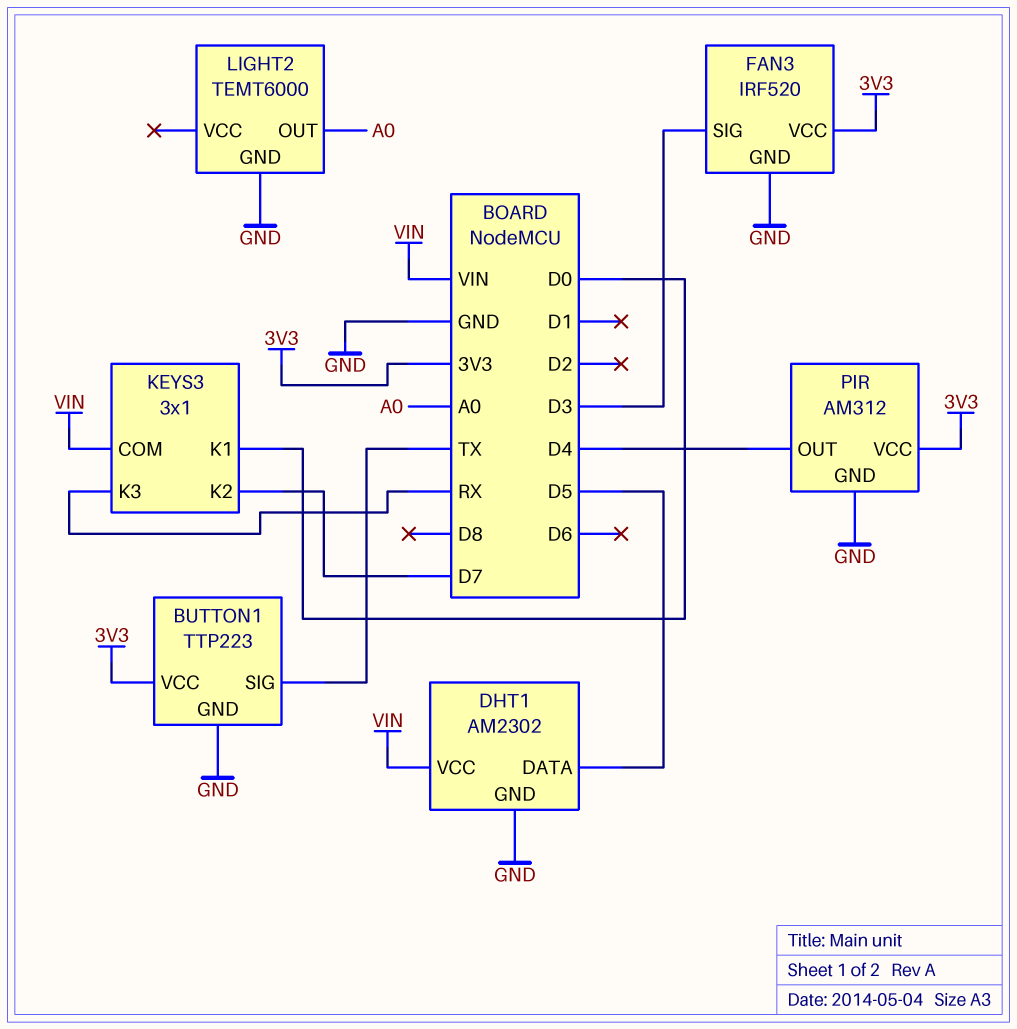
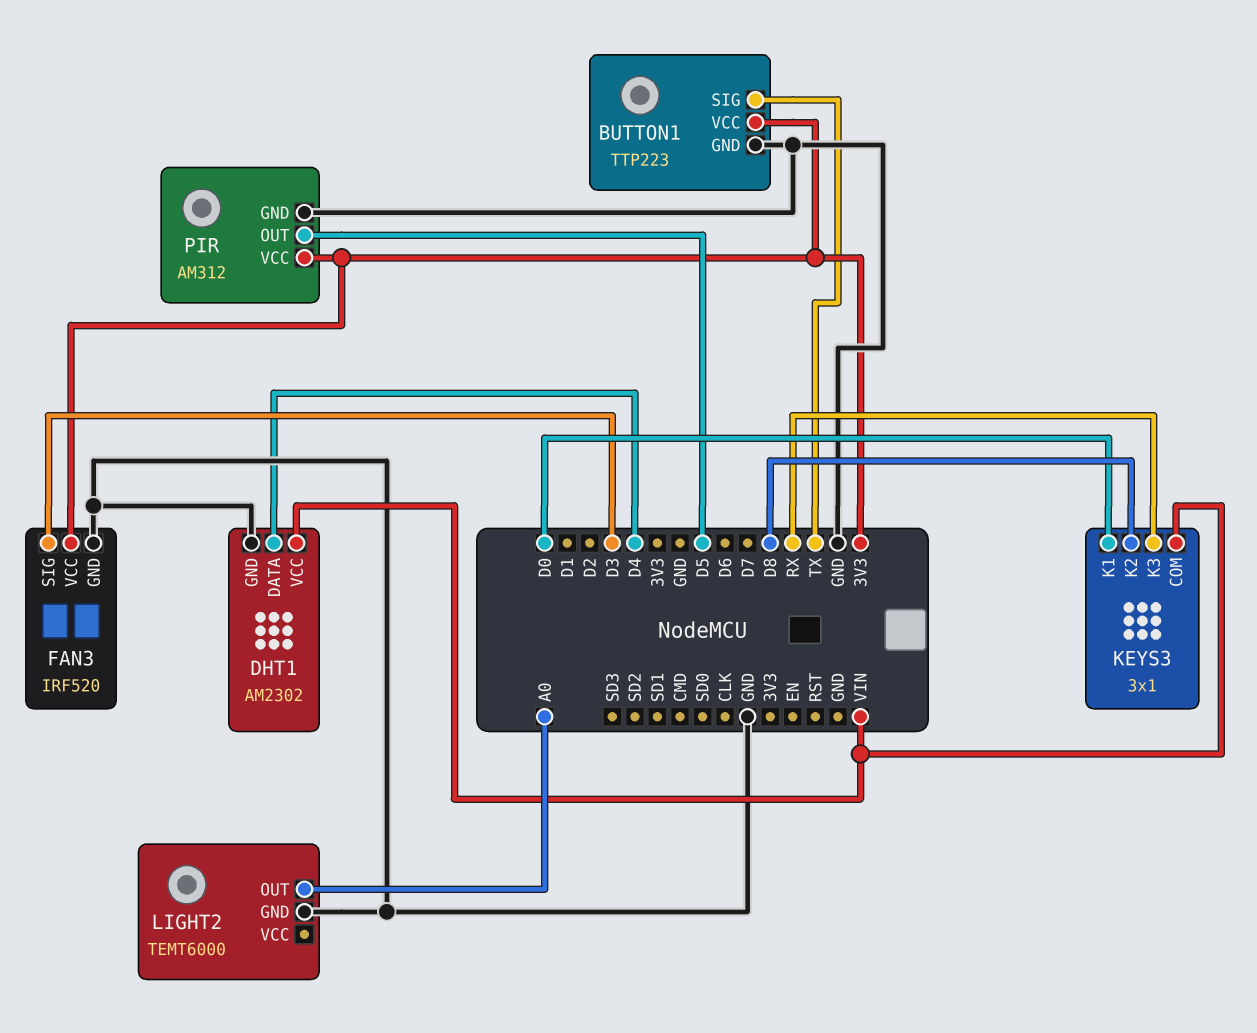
DHT1 pin DATA: D5 -> D4
KEYS3 pin K2: D7 -> D8
PIR pin OUT: D4 -> D5

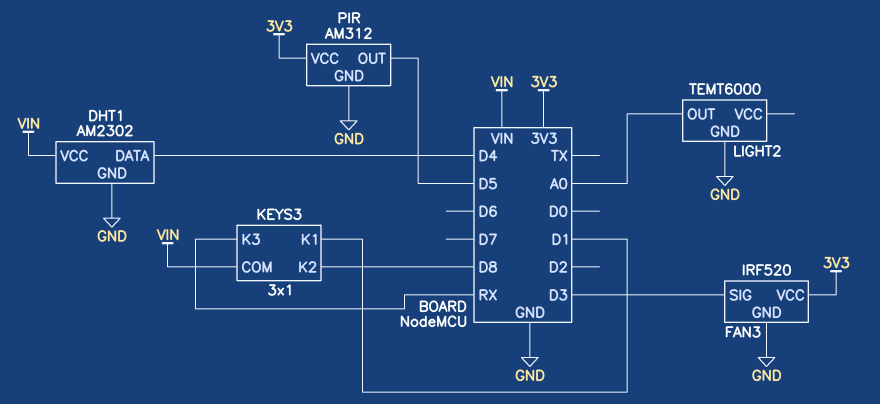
BUTTON1: TTP223 -> none
BUTTON1 pin GND: GND -> none
BUTTON1 pin SIG: TX -> none
BUTTON1 pin VCC: 3V3 -> none
KEYS3 pin K1: D0 -> D1

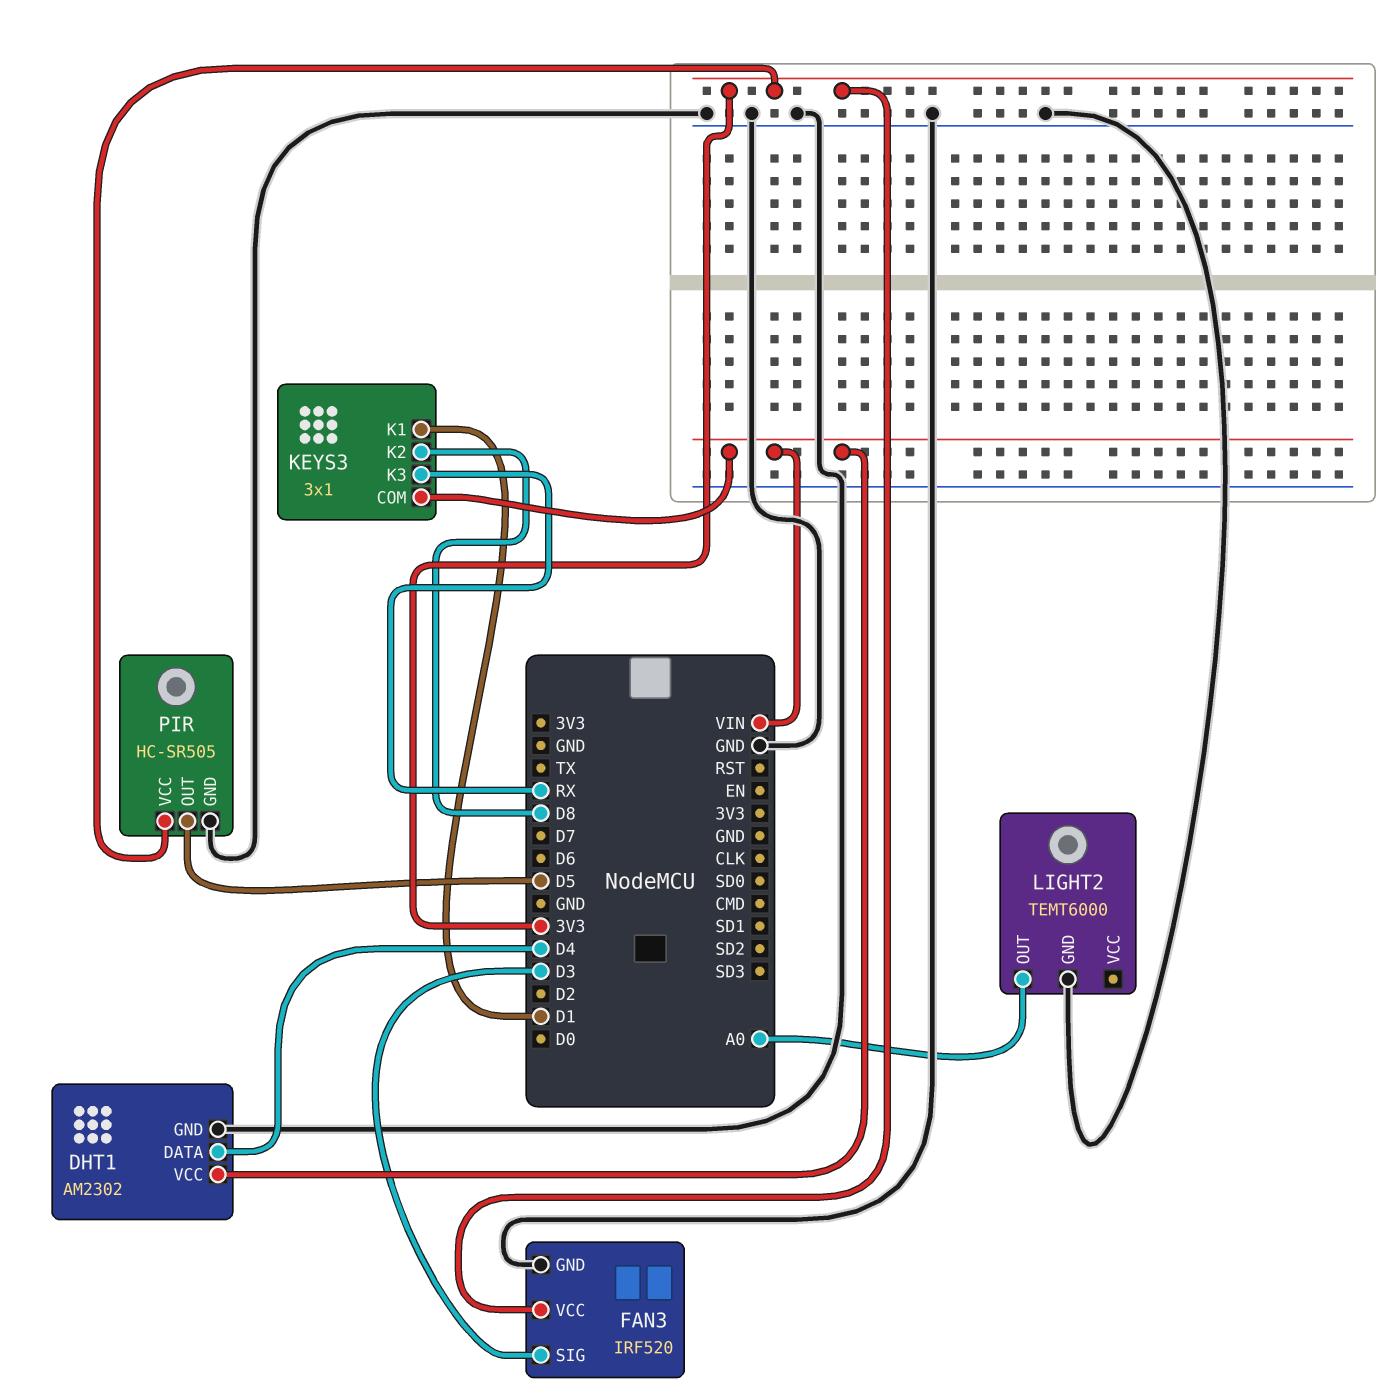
PIR: AM312 -> HC-SR505

